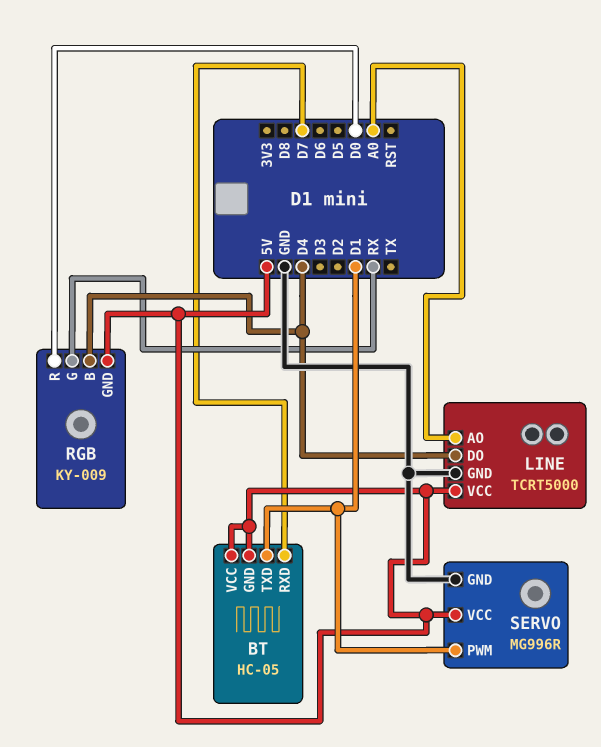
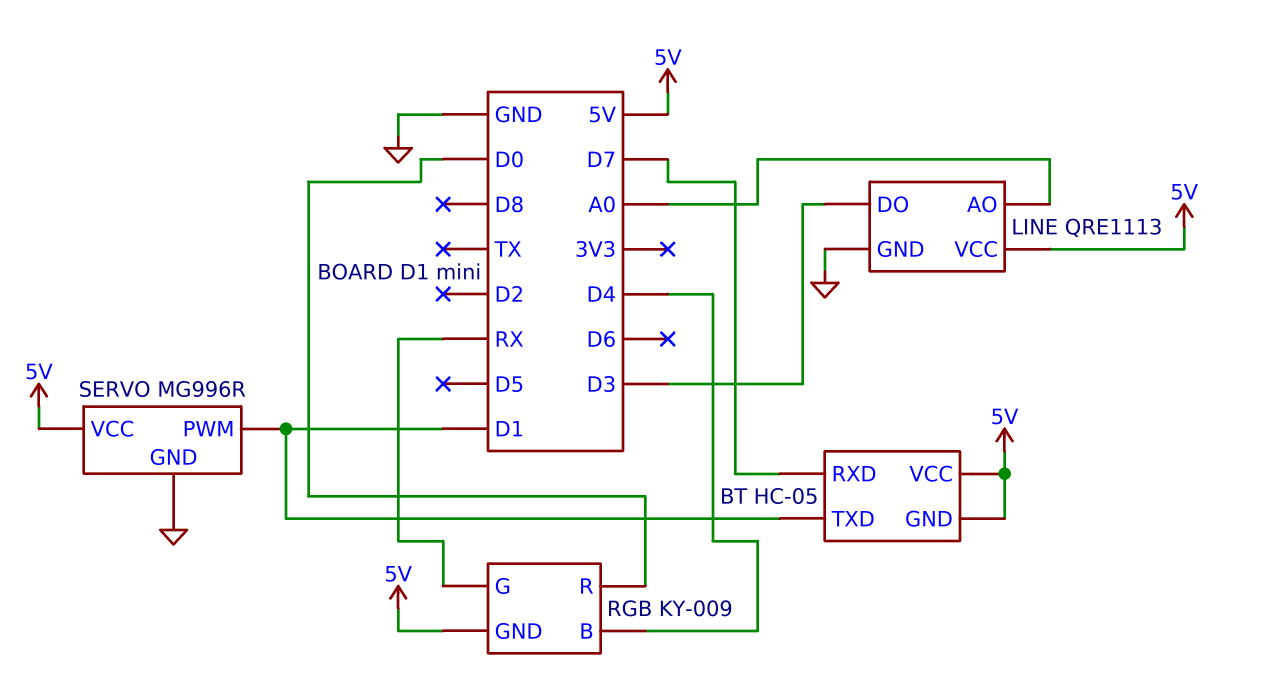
LINE: TCRT5000 -> QRE1113
LINE pin DO: D4 -> D3

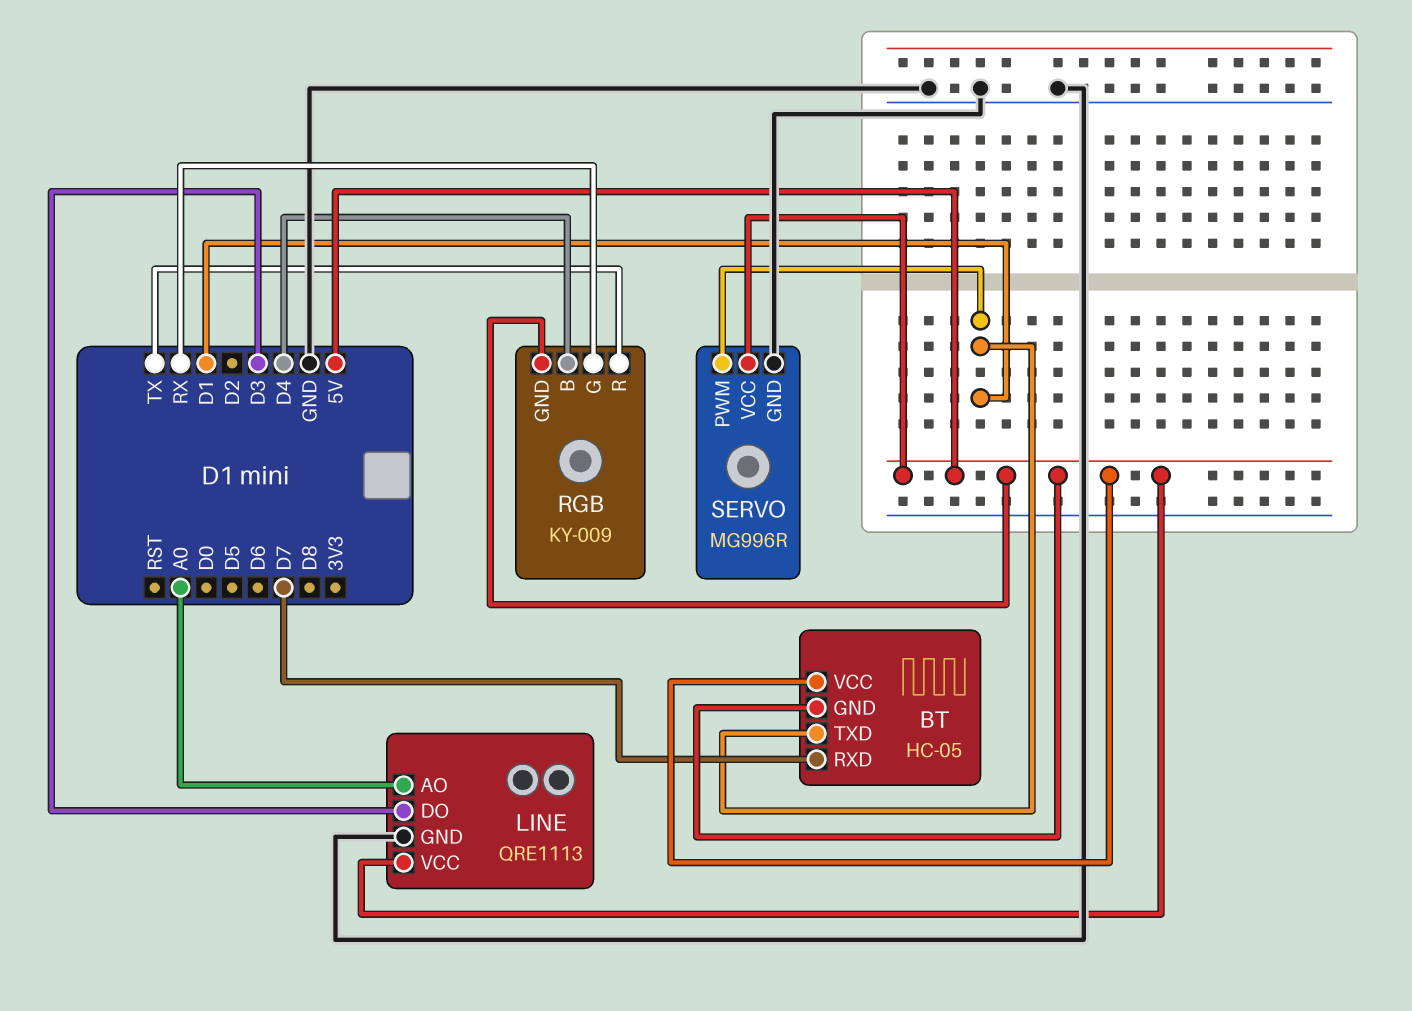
RGB pin R: D0 -> TX

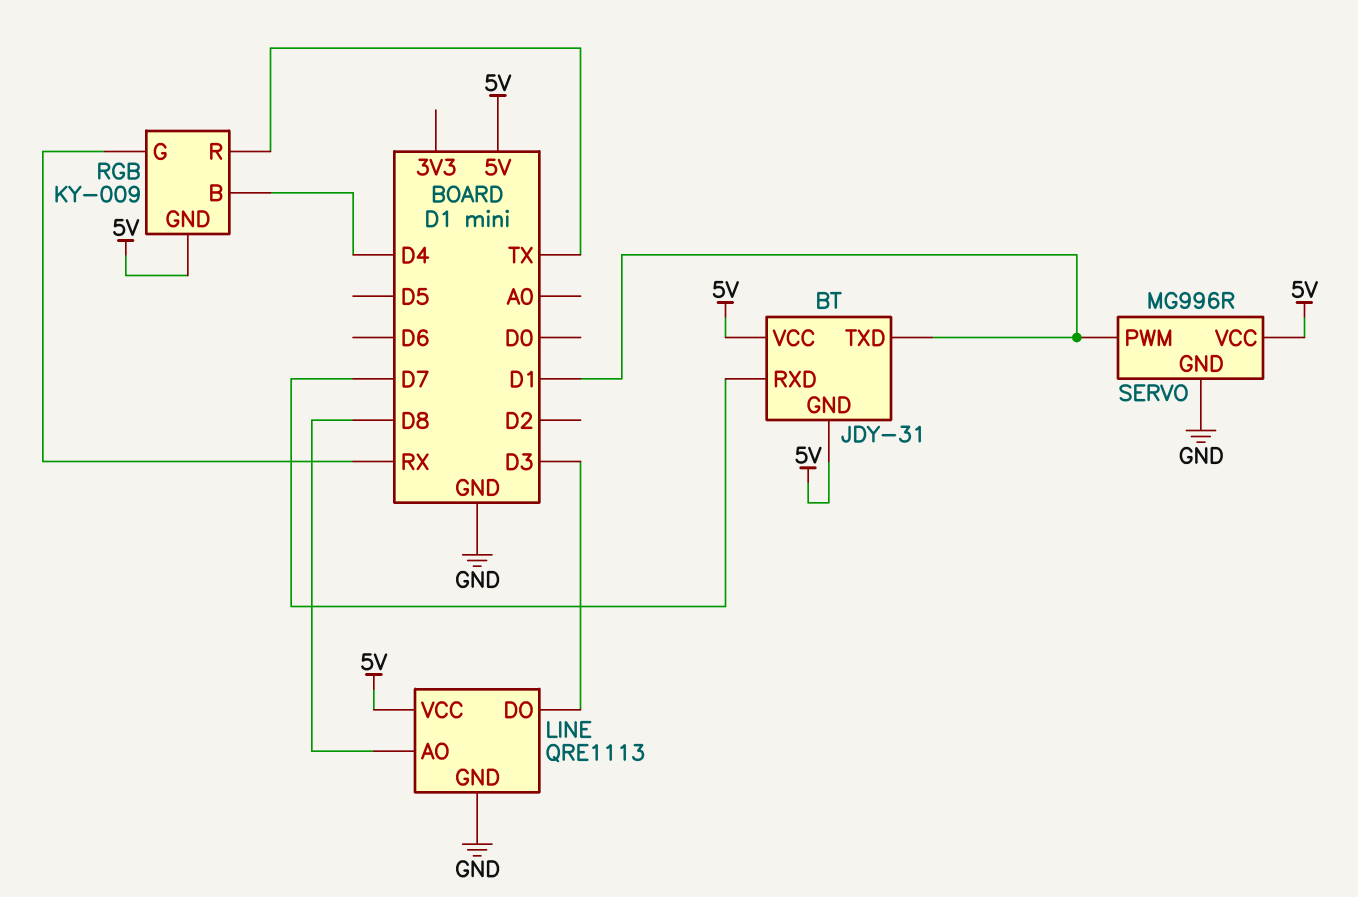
BT: HC-05 -> JDY-31
LINE pin AO: A0 -> D8

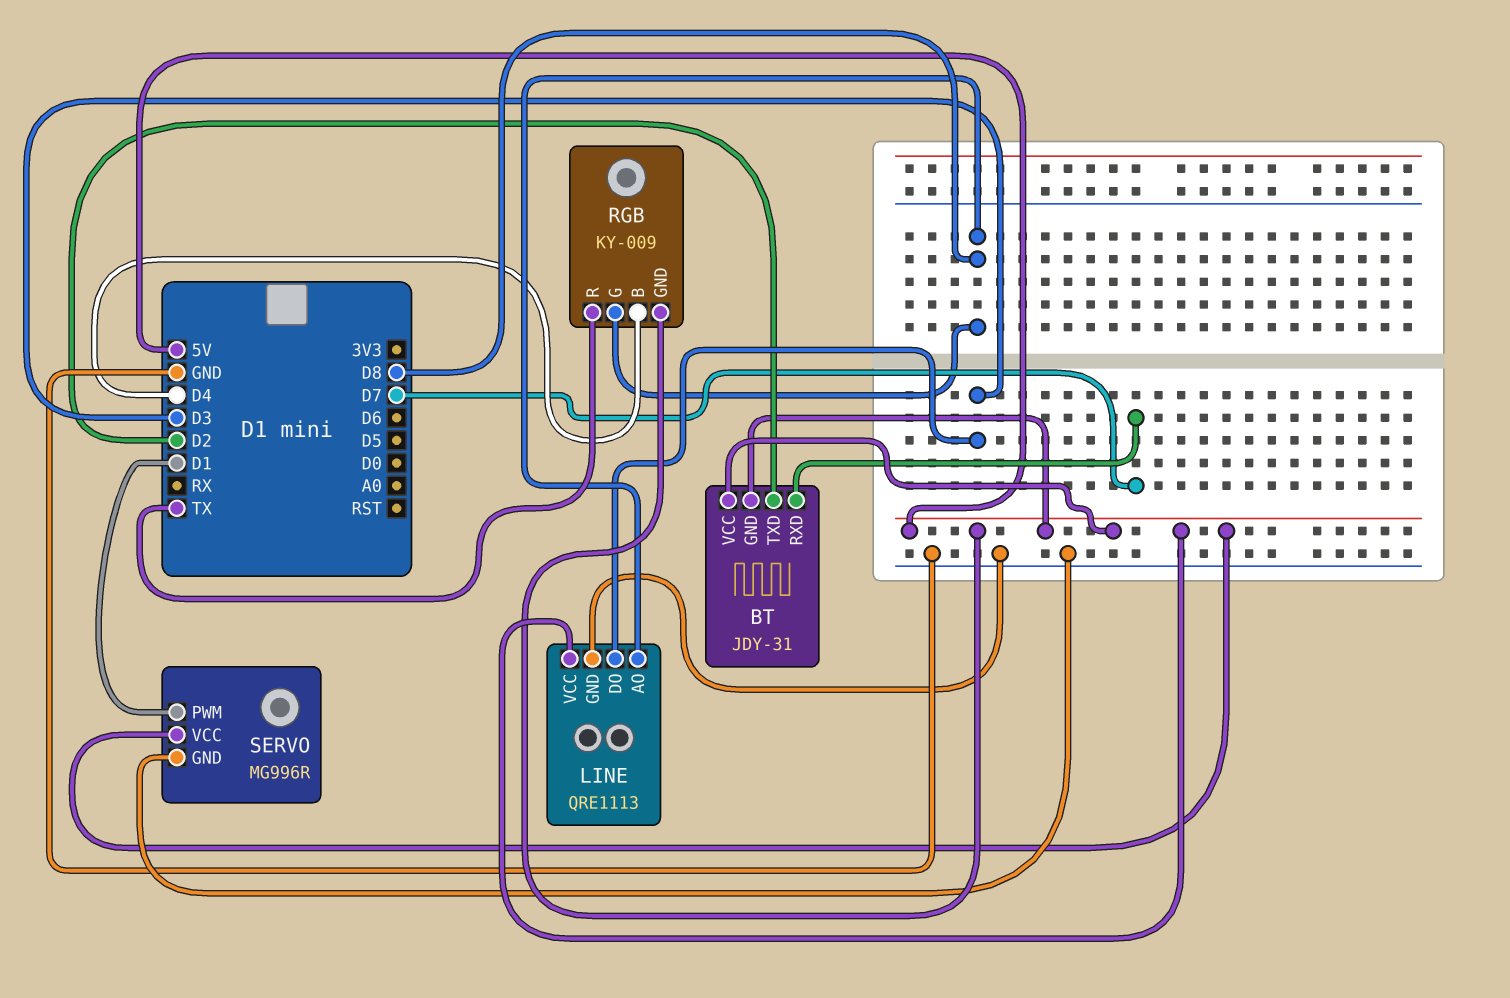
BT pin TXD: D1 -> D2
RGB pin G: RX -> D8

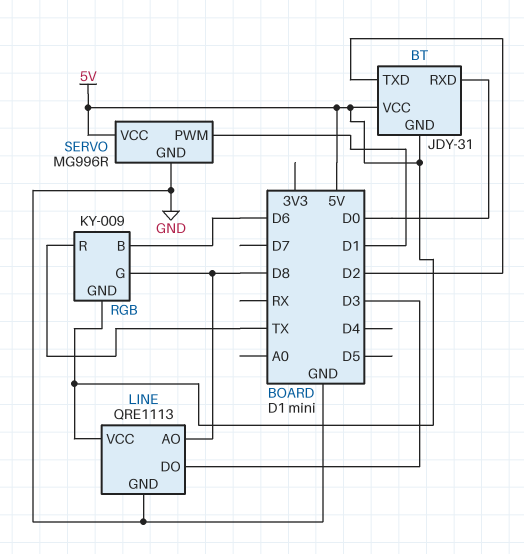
BT pin RXD: D7 -> D0
RGB pin B: D4 -> D6

